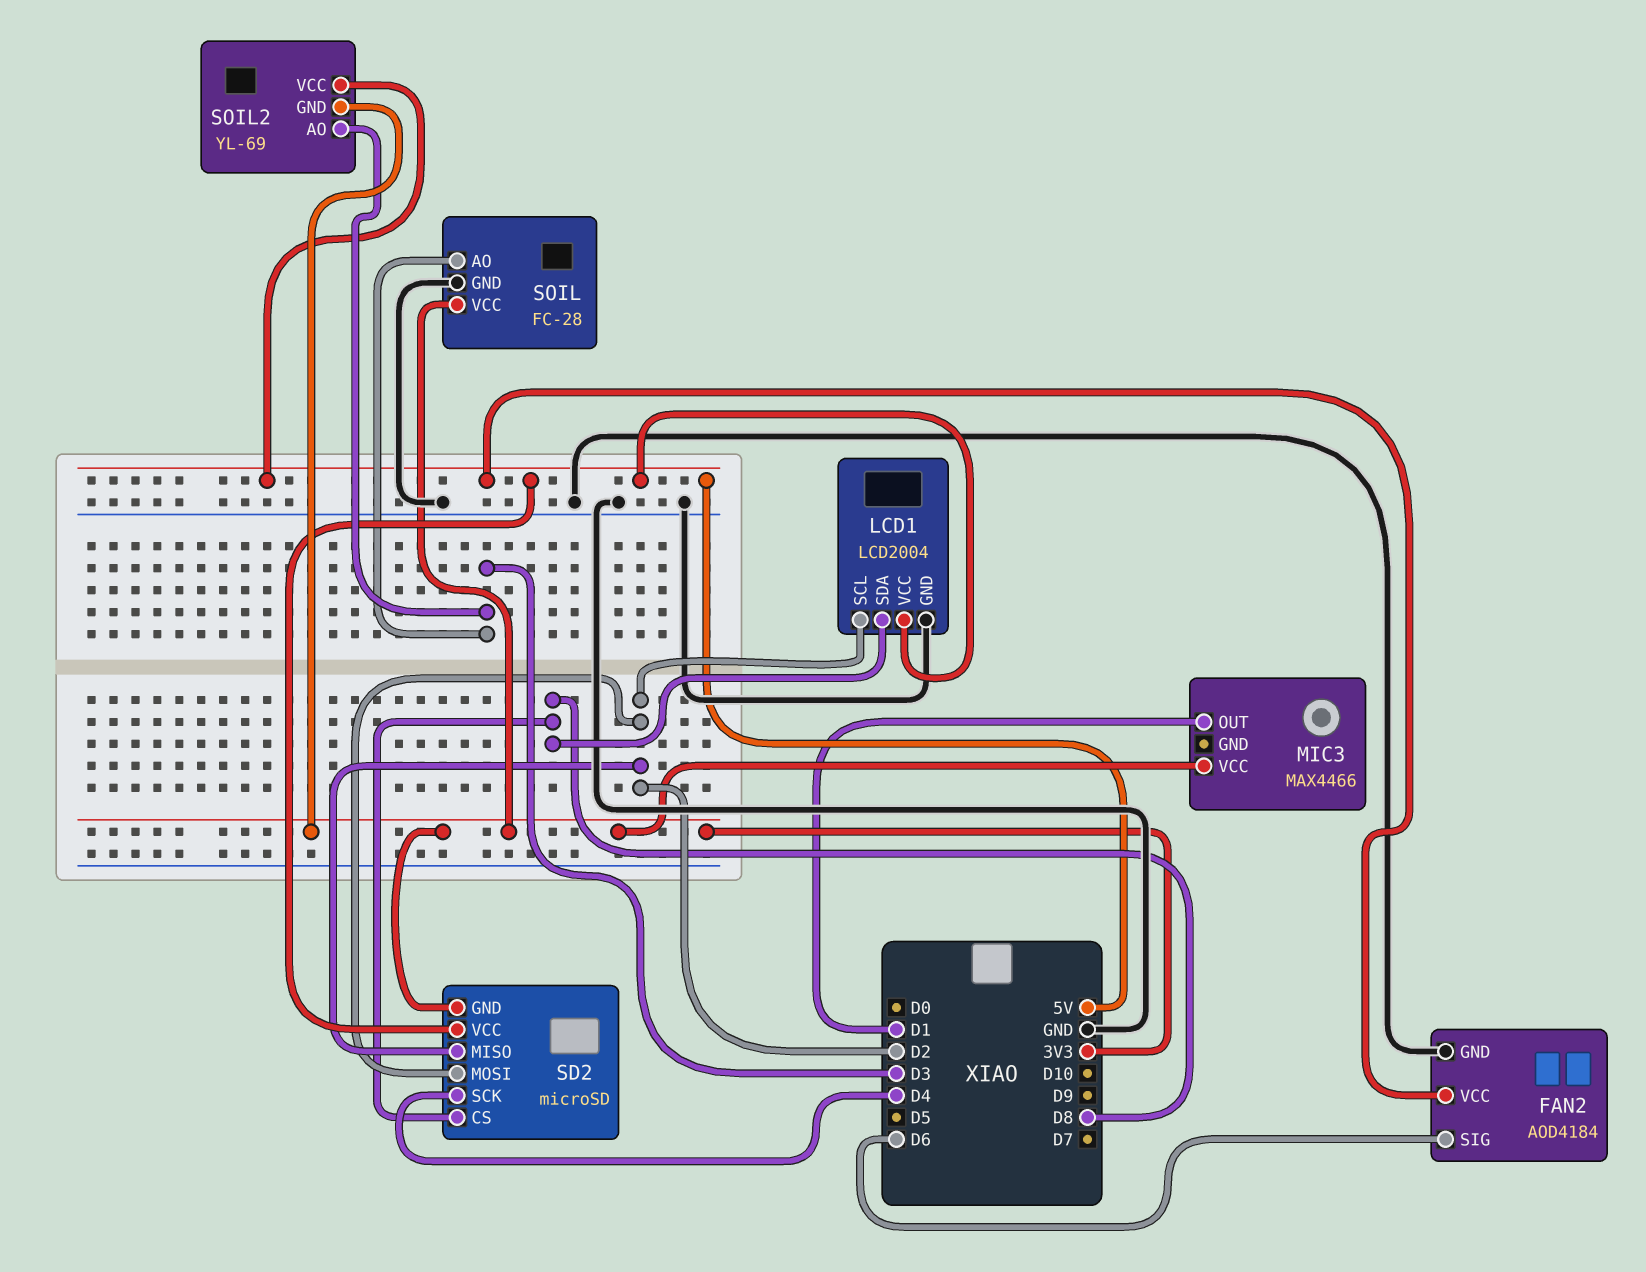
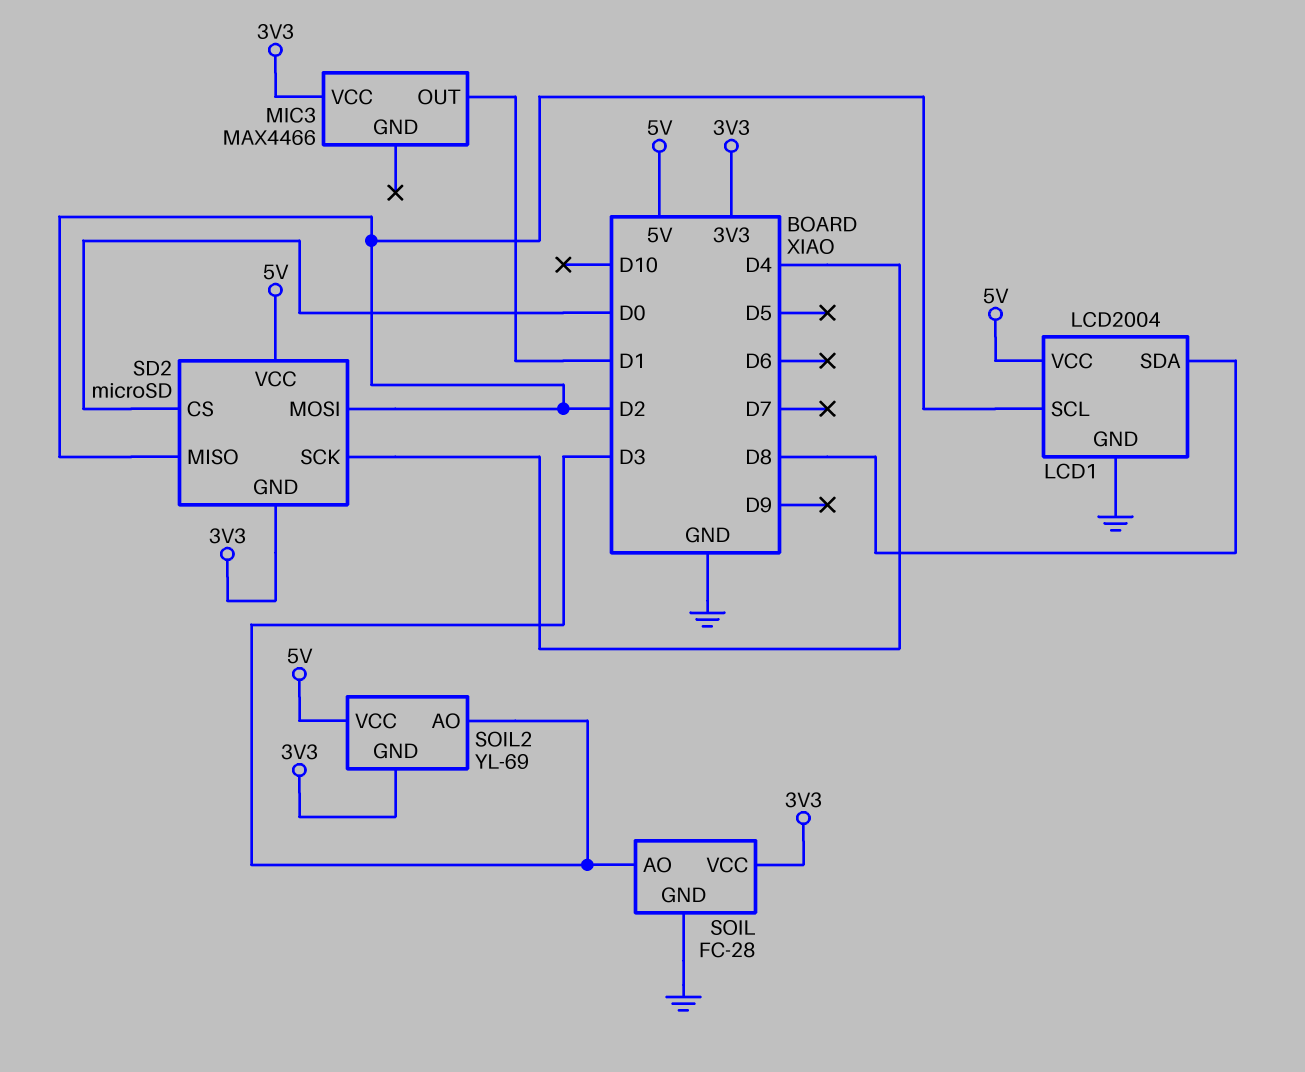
FAN2: AOD4184 -> none
FAN2 pin GND: GND -> none
FAN2 pin SIG: D6 -> none
FAN2 pin VCC: 5V -> none
SD2 pin CS: D8 -> D0

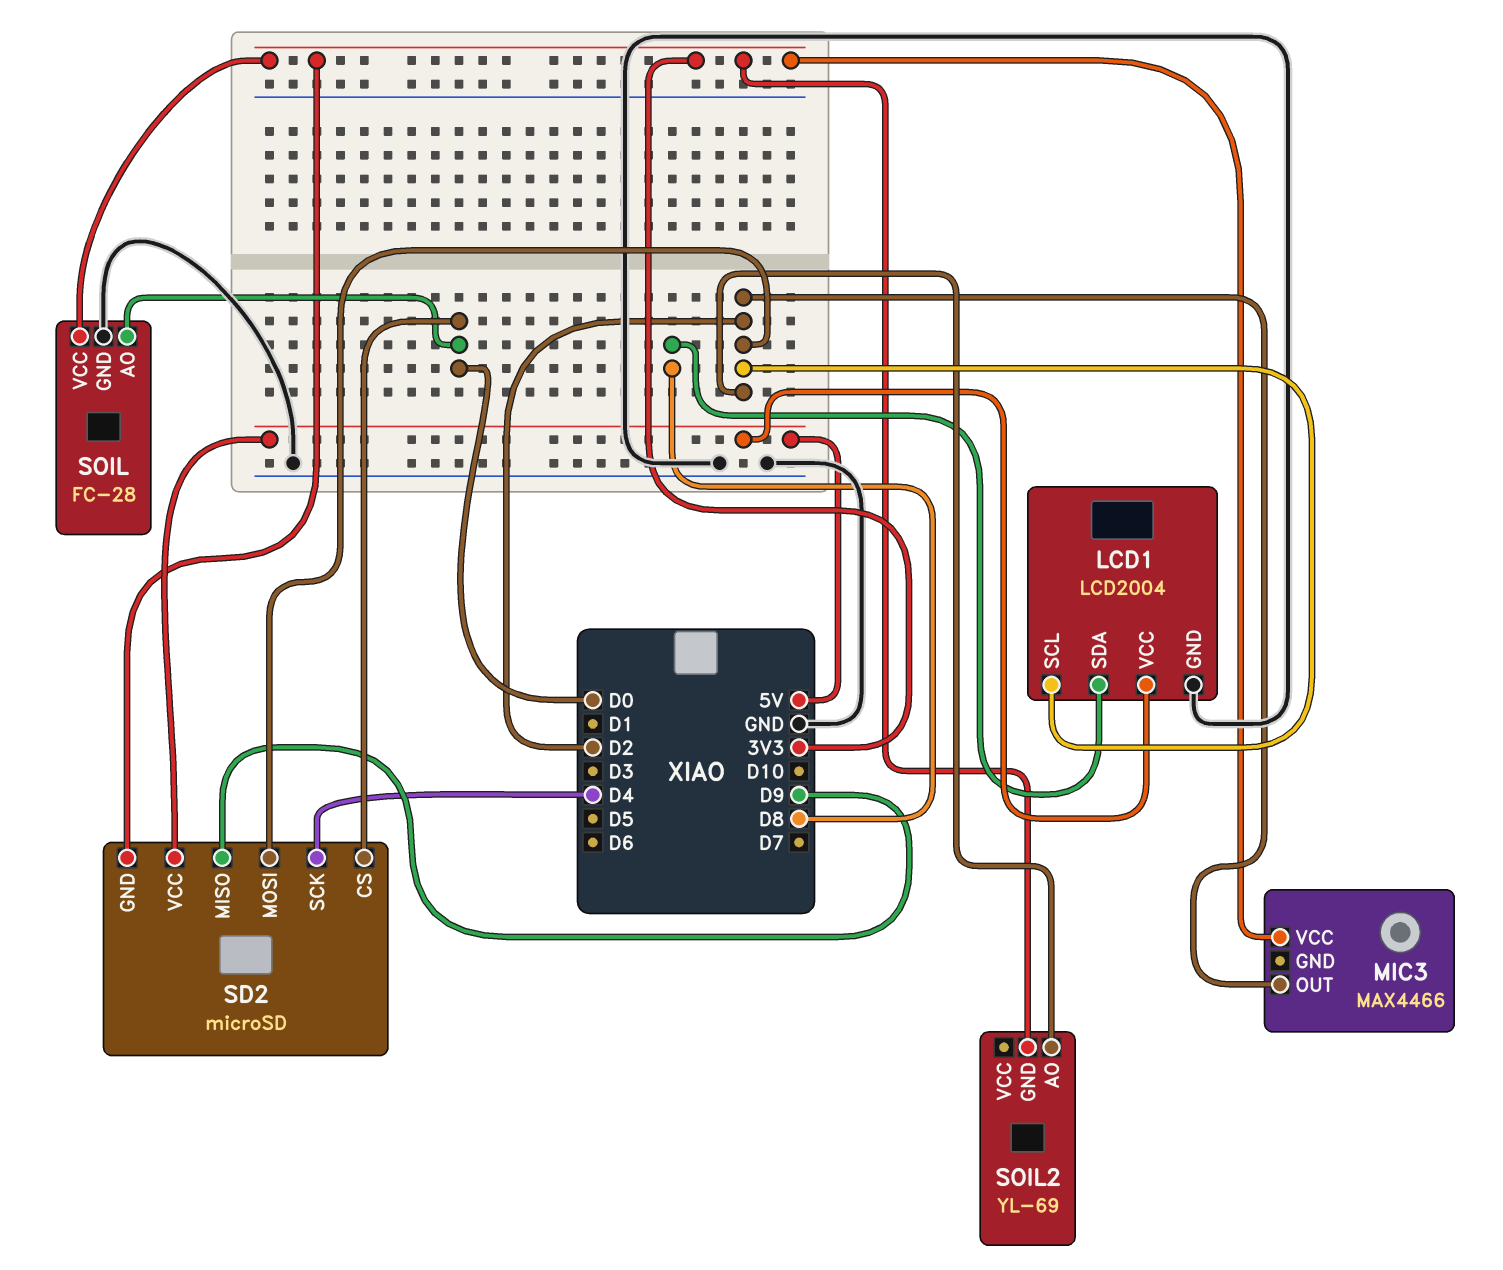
MIC3 pin OUT: D1 -> D2
SD2 pin MISO: D2 -> D9
SOIL pin AO: D3 -> D0
SOIL2 pin AO: D3 -> D2
SOIL2 pin VCC: 5V -> none

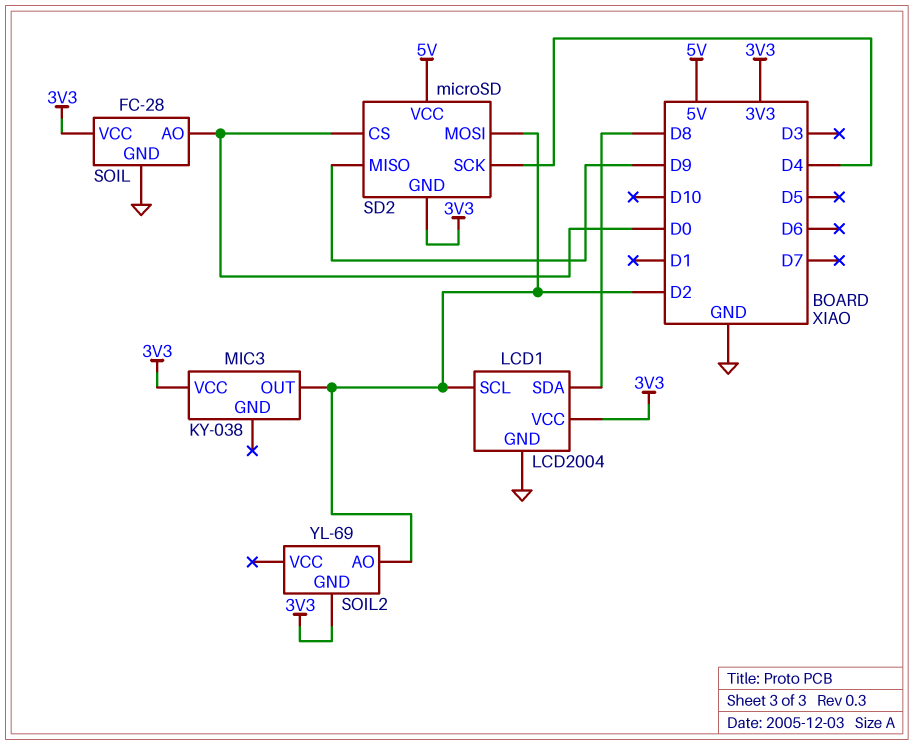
LCD1 pin VCC: 5V -> 3V3
MIC3: MAX4466 -> KY-038

